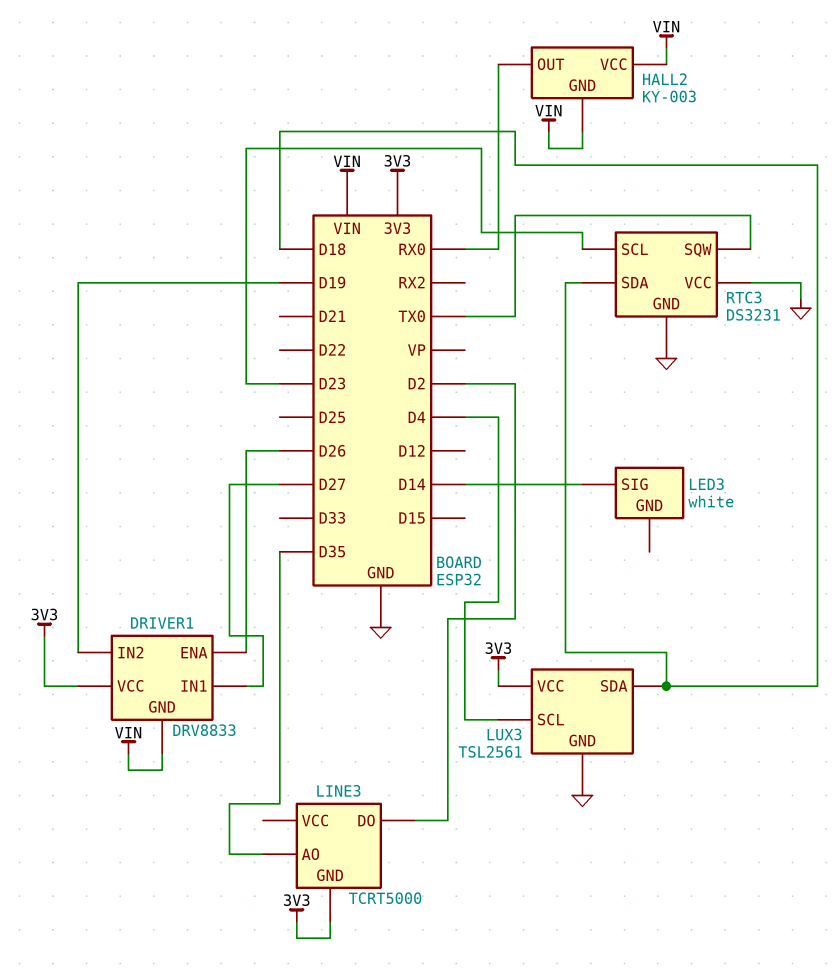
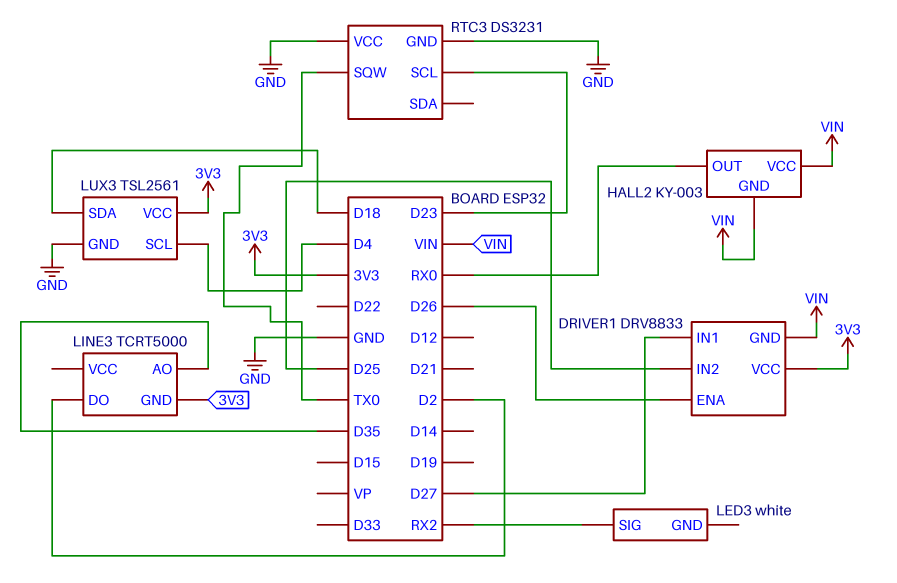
DRIVER1 pin IN2: D19 -> D25
LED3 pin SIG: D14 -> RX2
RTC3 pin SDA: D18 -> none

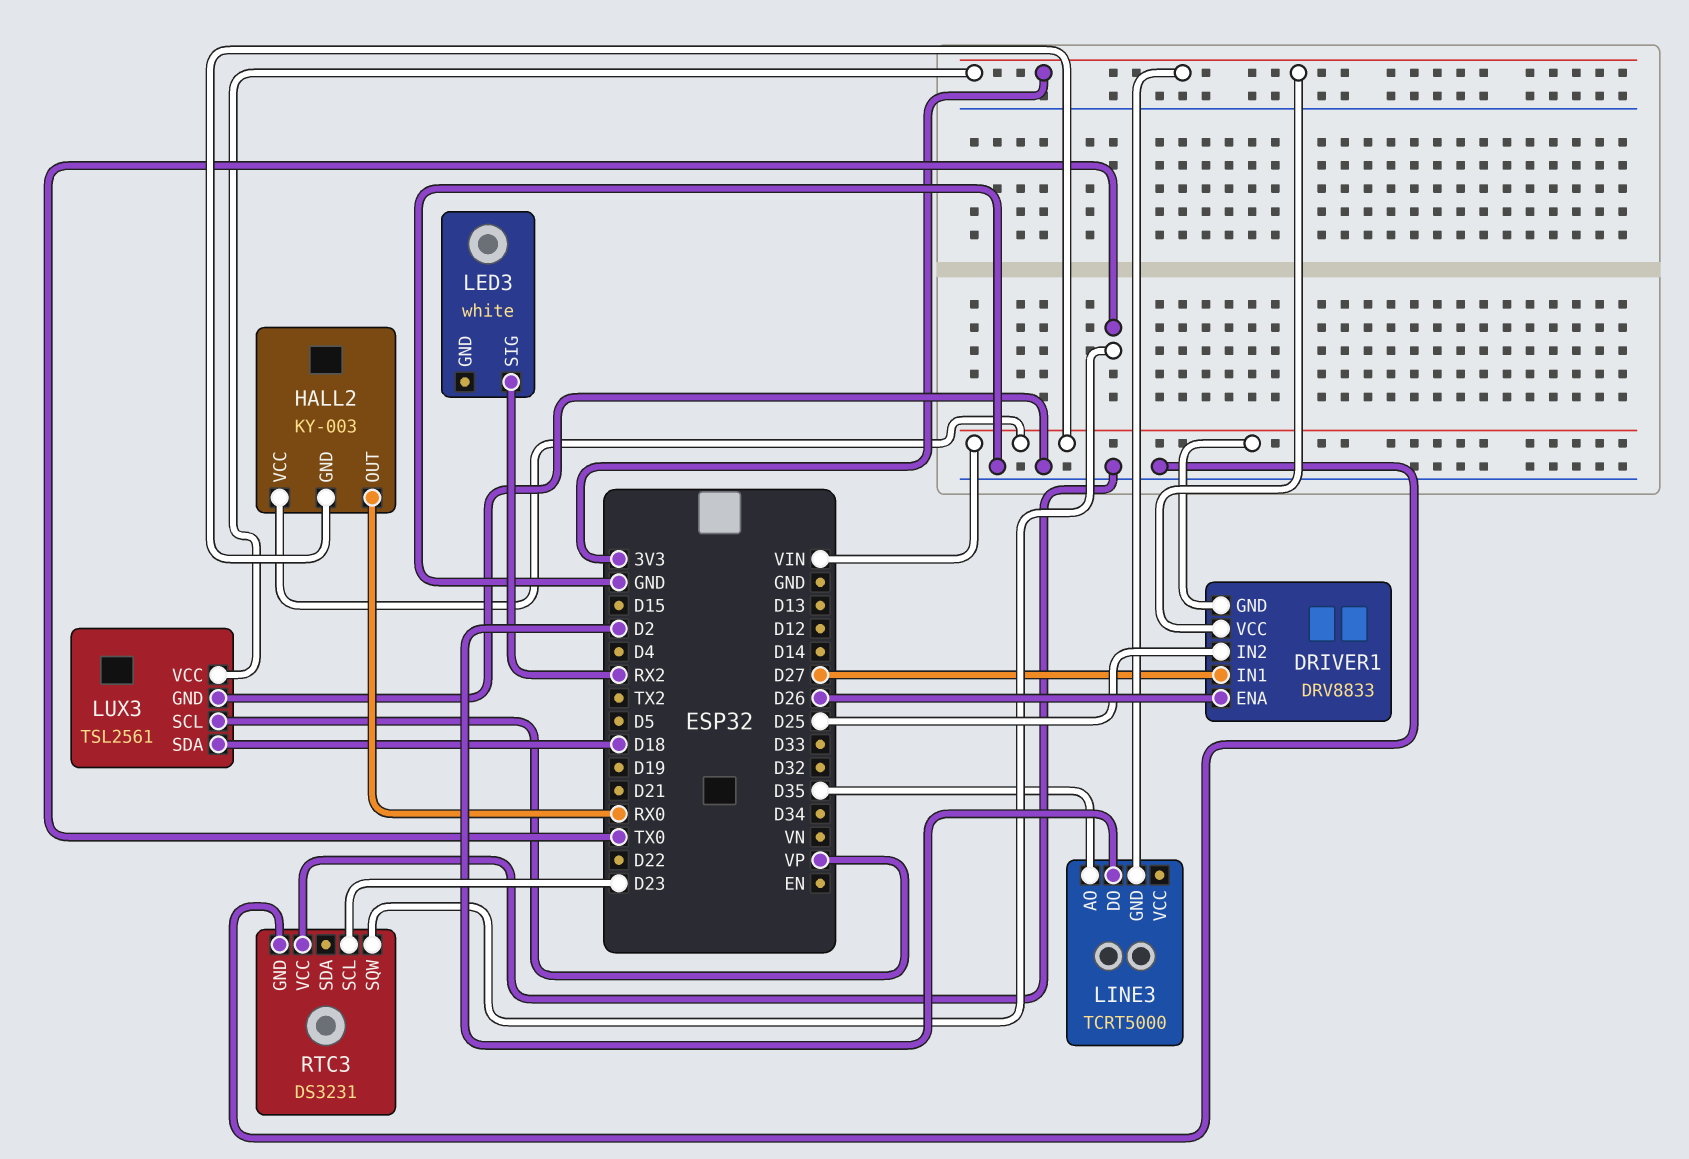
LUX3 pin SCL: D4 -> VP

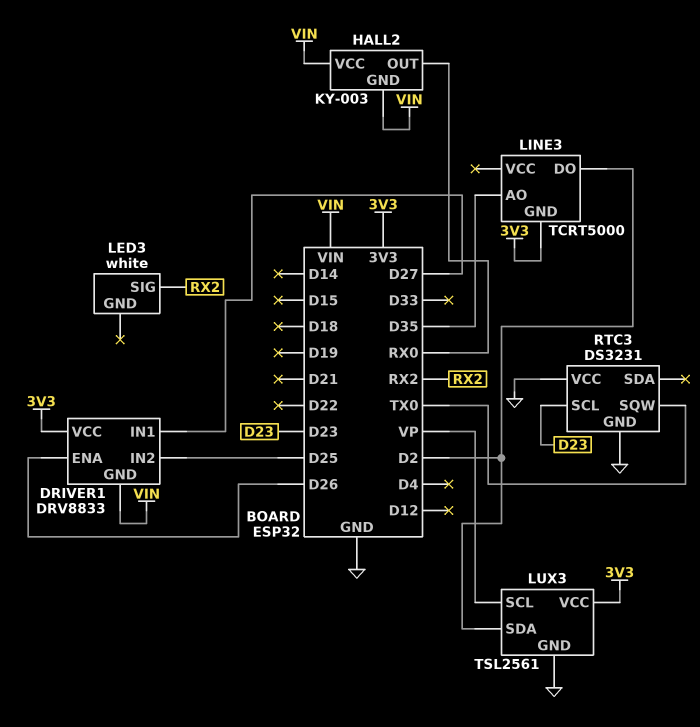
LUX3 pin SDA: D18 -> D2

